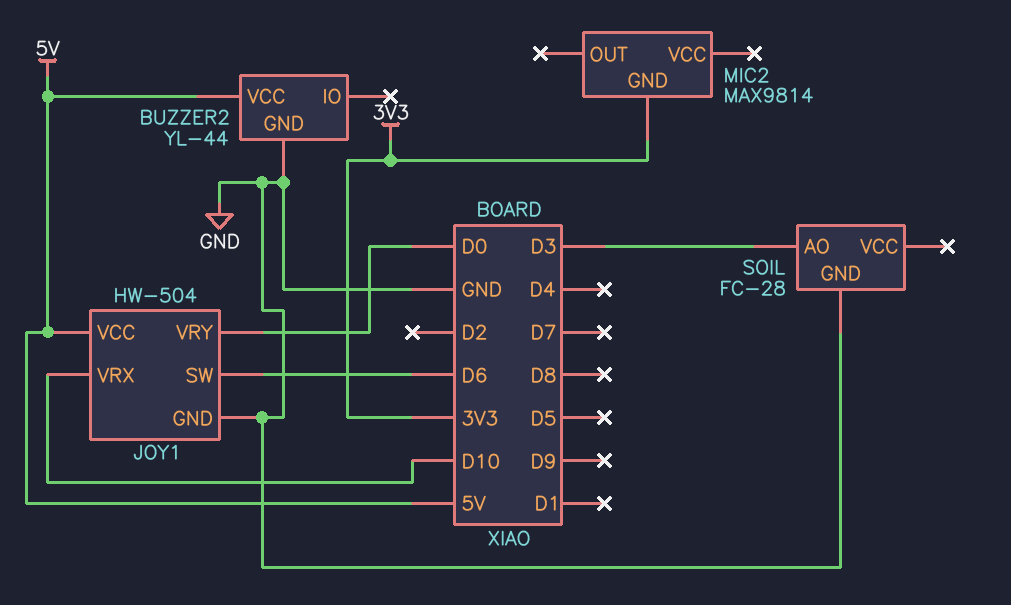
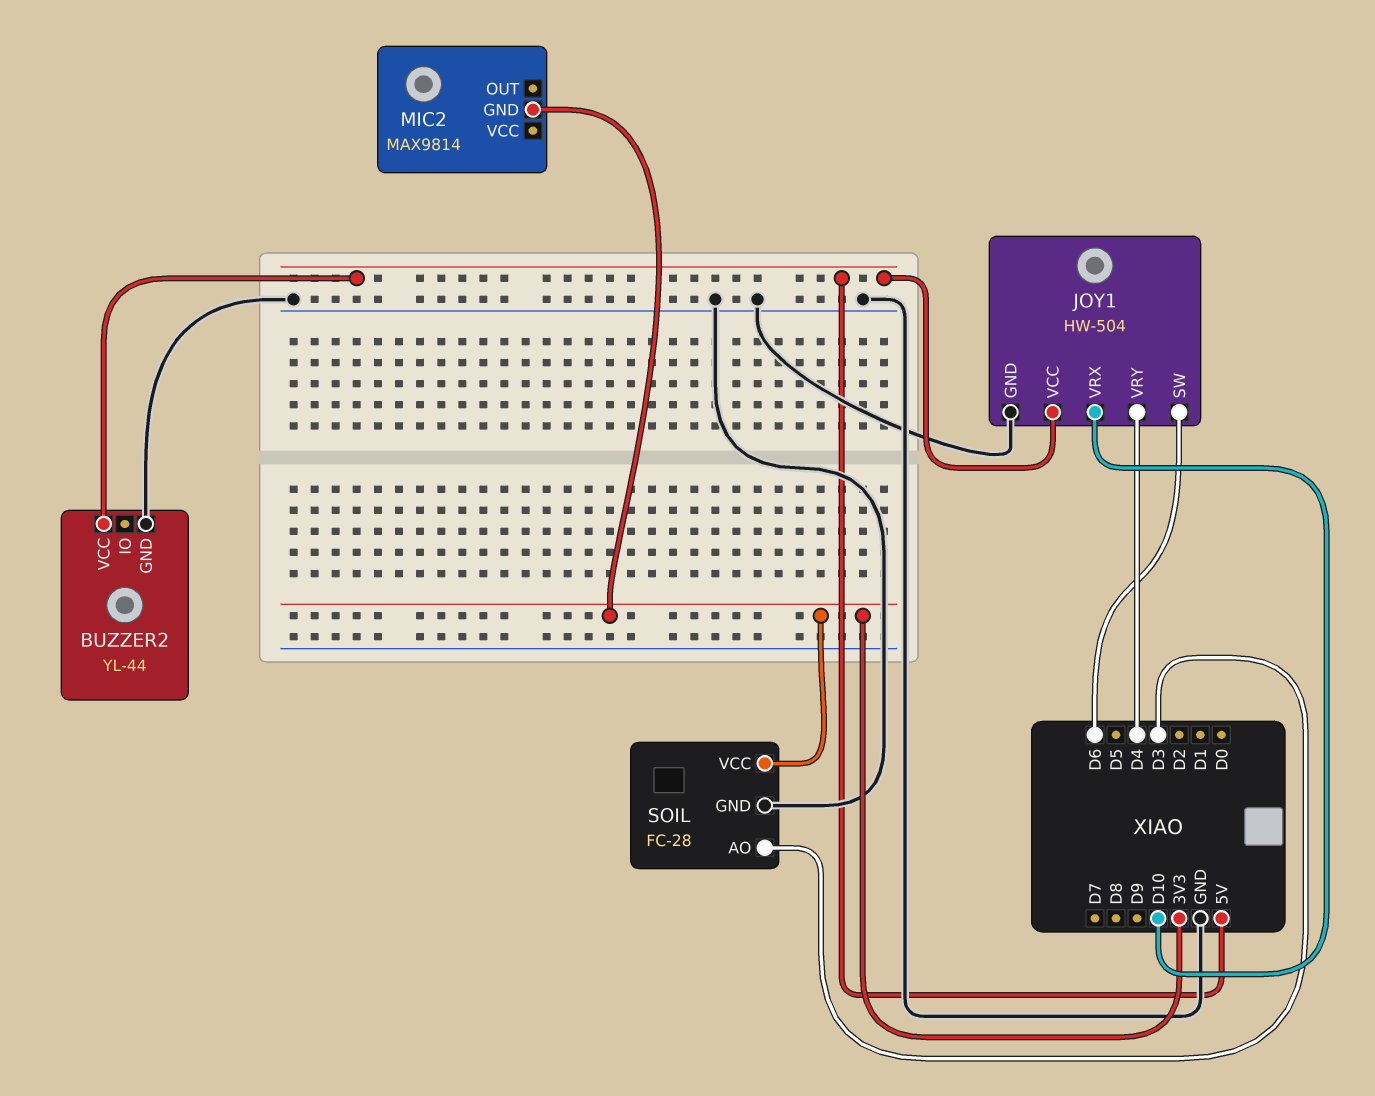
JOY1 pin VRY: D0 -> D4
SOIL pin VCC: none -> 3V3

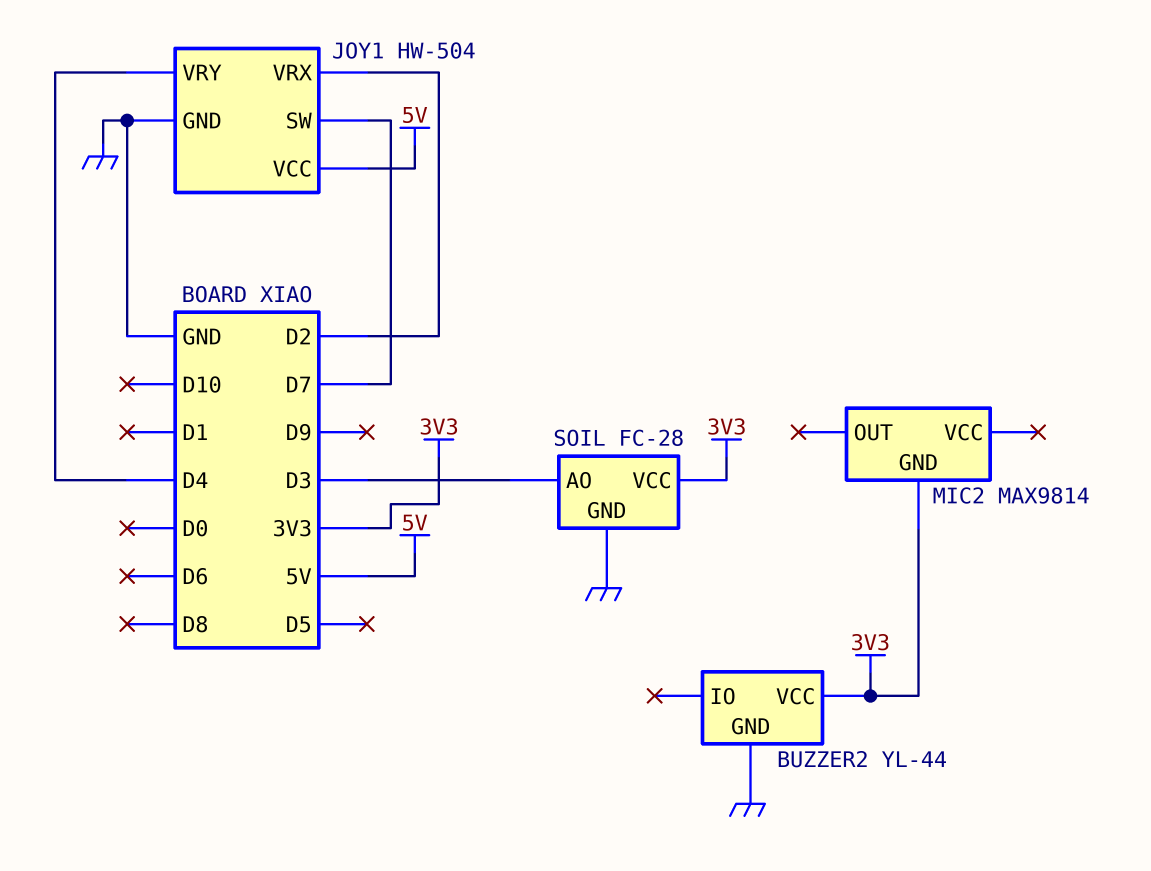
BUZZER2 pin VCC: 5V -> 3V3
JOY1 pin SW: D6 -> D7
JOY1 pin VRX: D10 -> D2

